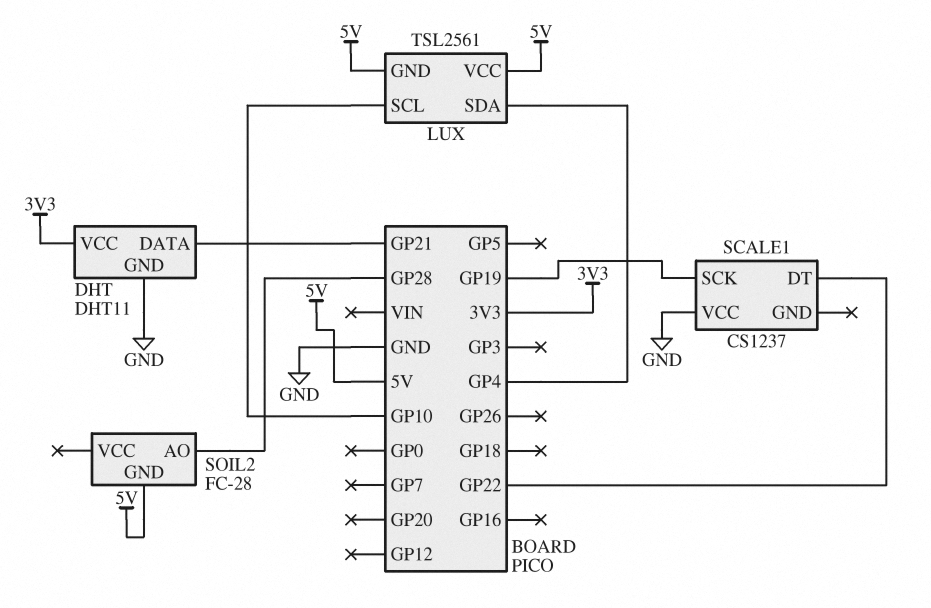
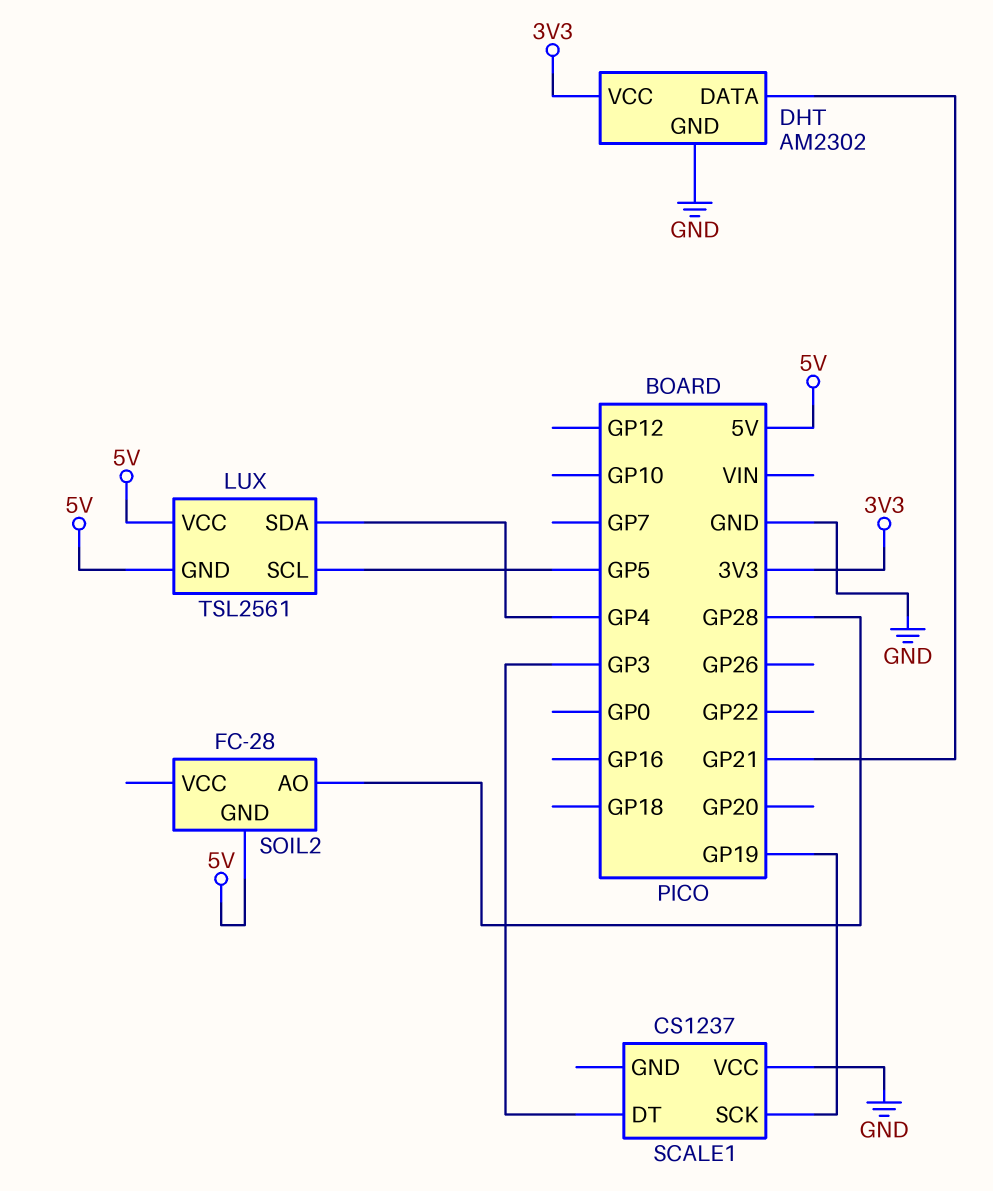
DHT: DHT11 -> AM2302
LUX pin SCL: GP10 -> GP5
SCALE1 pin DT: GP22 -> GP3

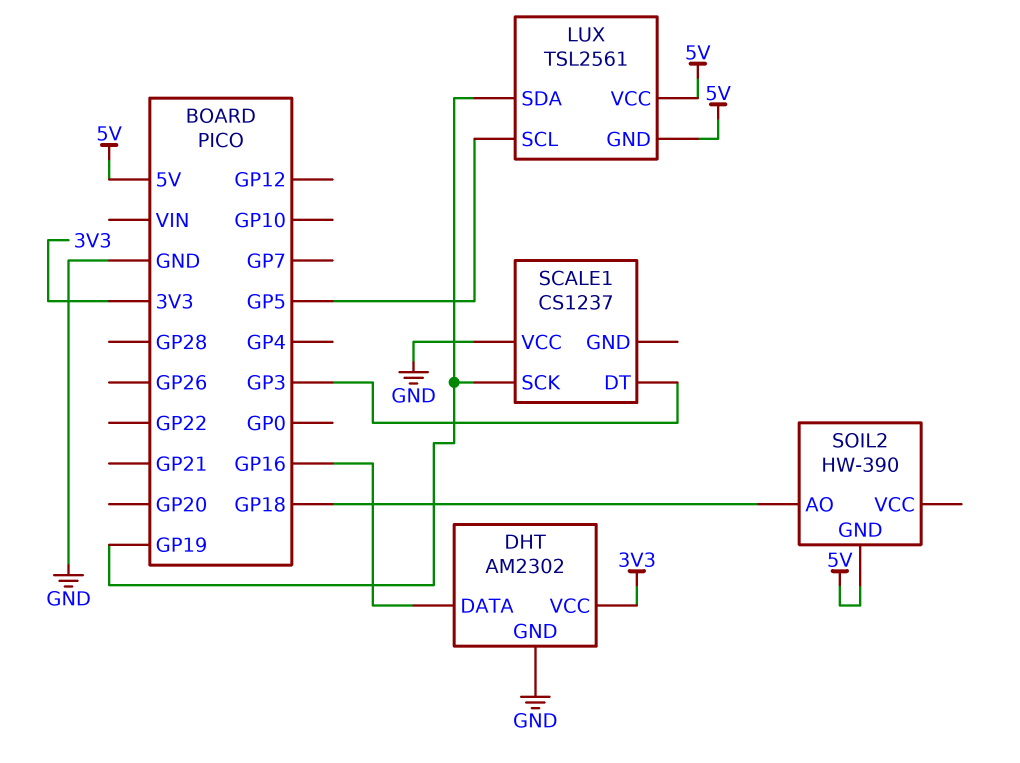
DHT pin DATA: GP21 -> GP16
LUX pin SDA: GP4 -> GP19
SOIL2: FC-28 -> HW-390
SOIL2 pin AO: GP28 -> GP18

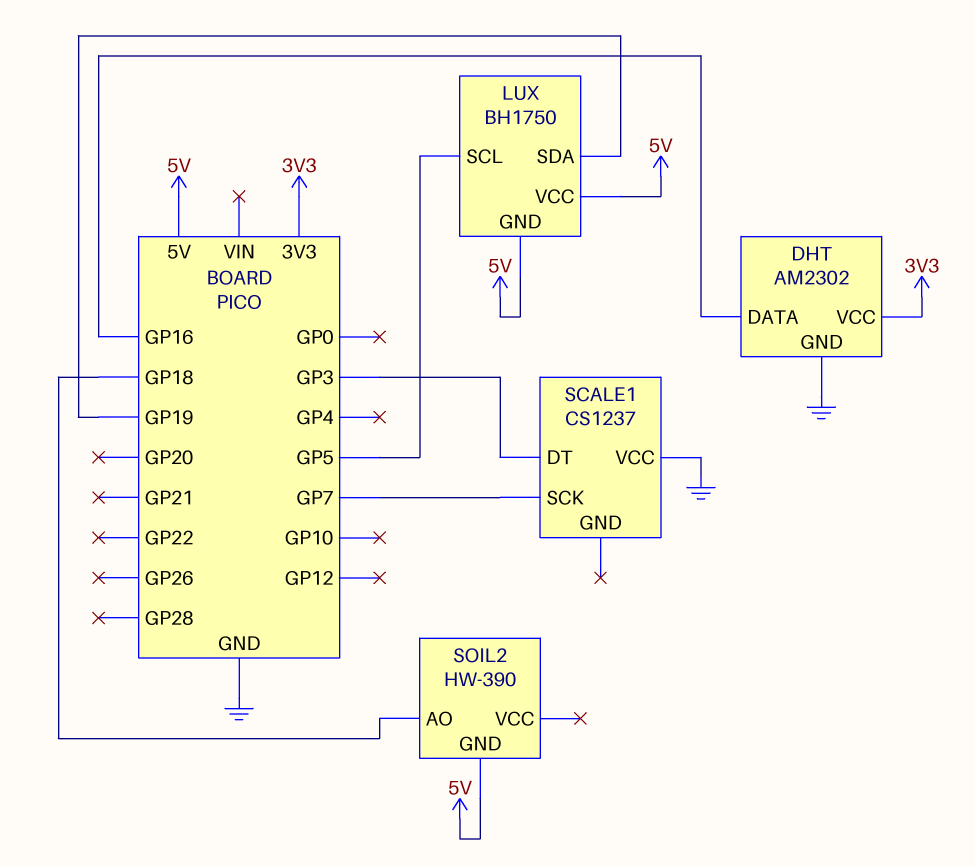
LUX: TSL2561 -> BH1750
SCALE1 pin SCK: GP19 -> GP7

